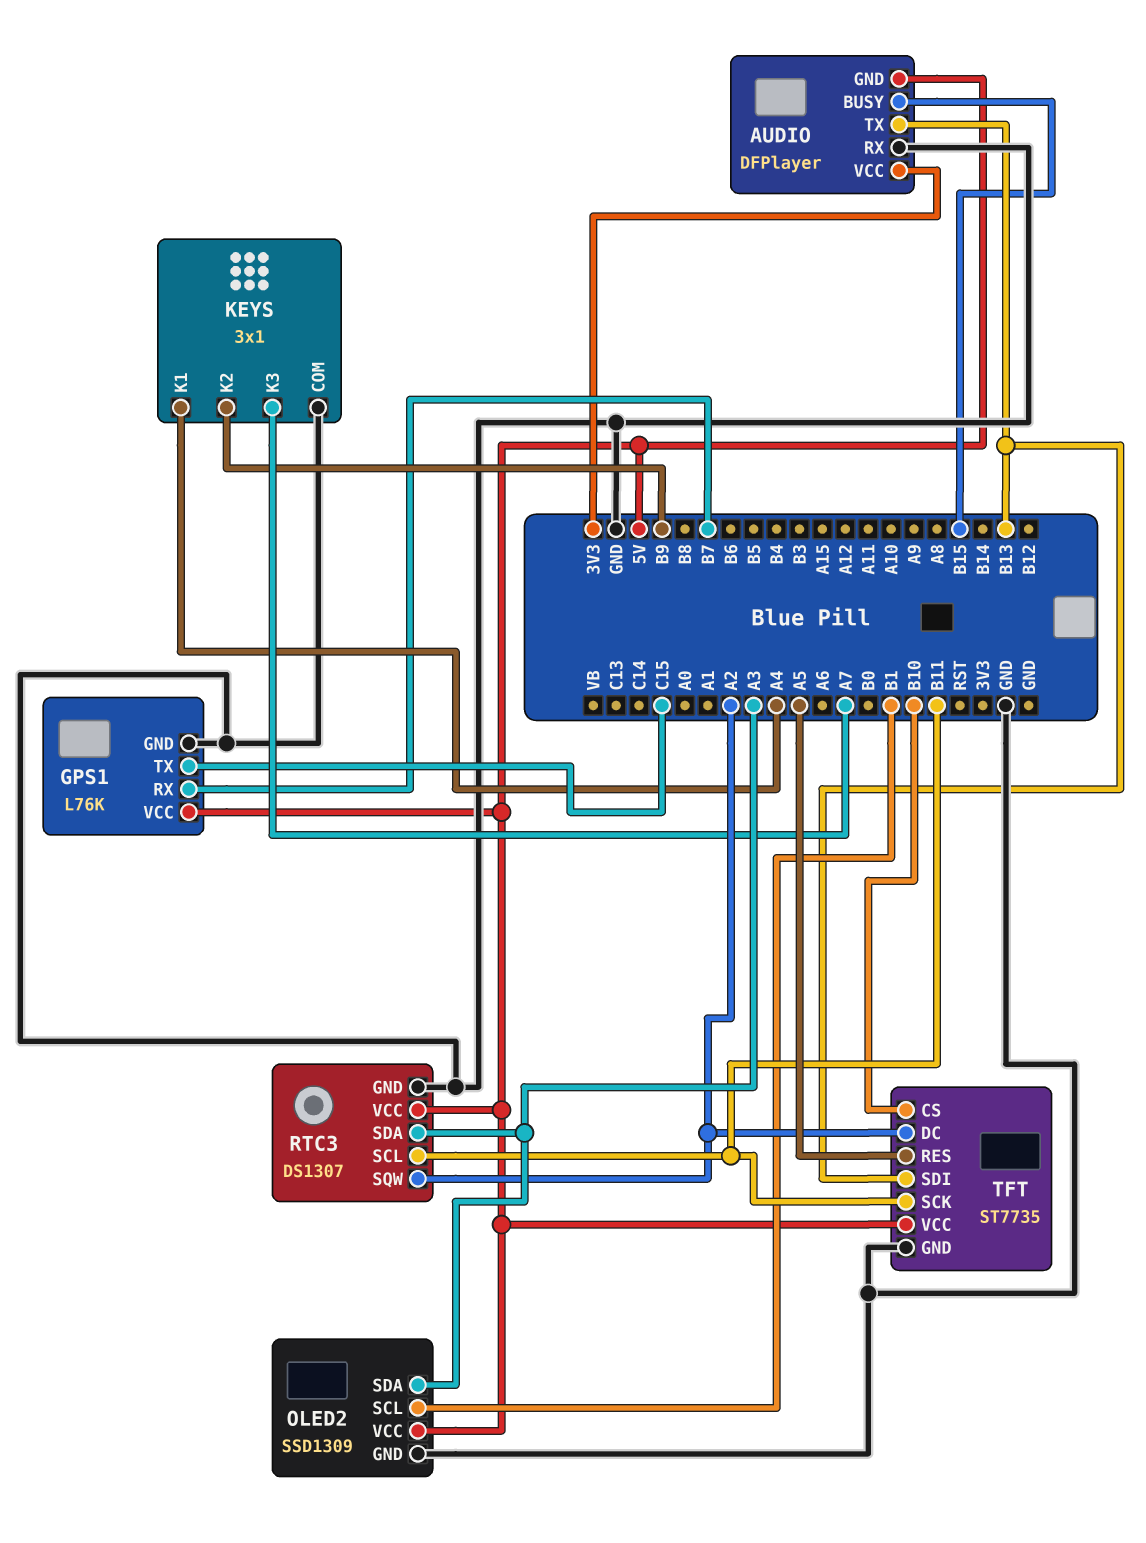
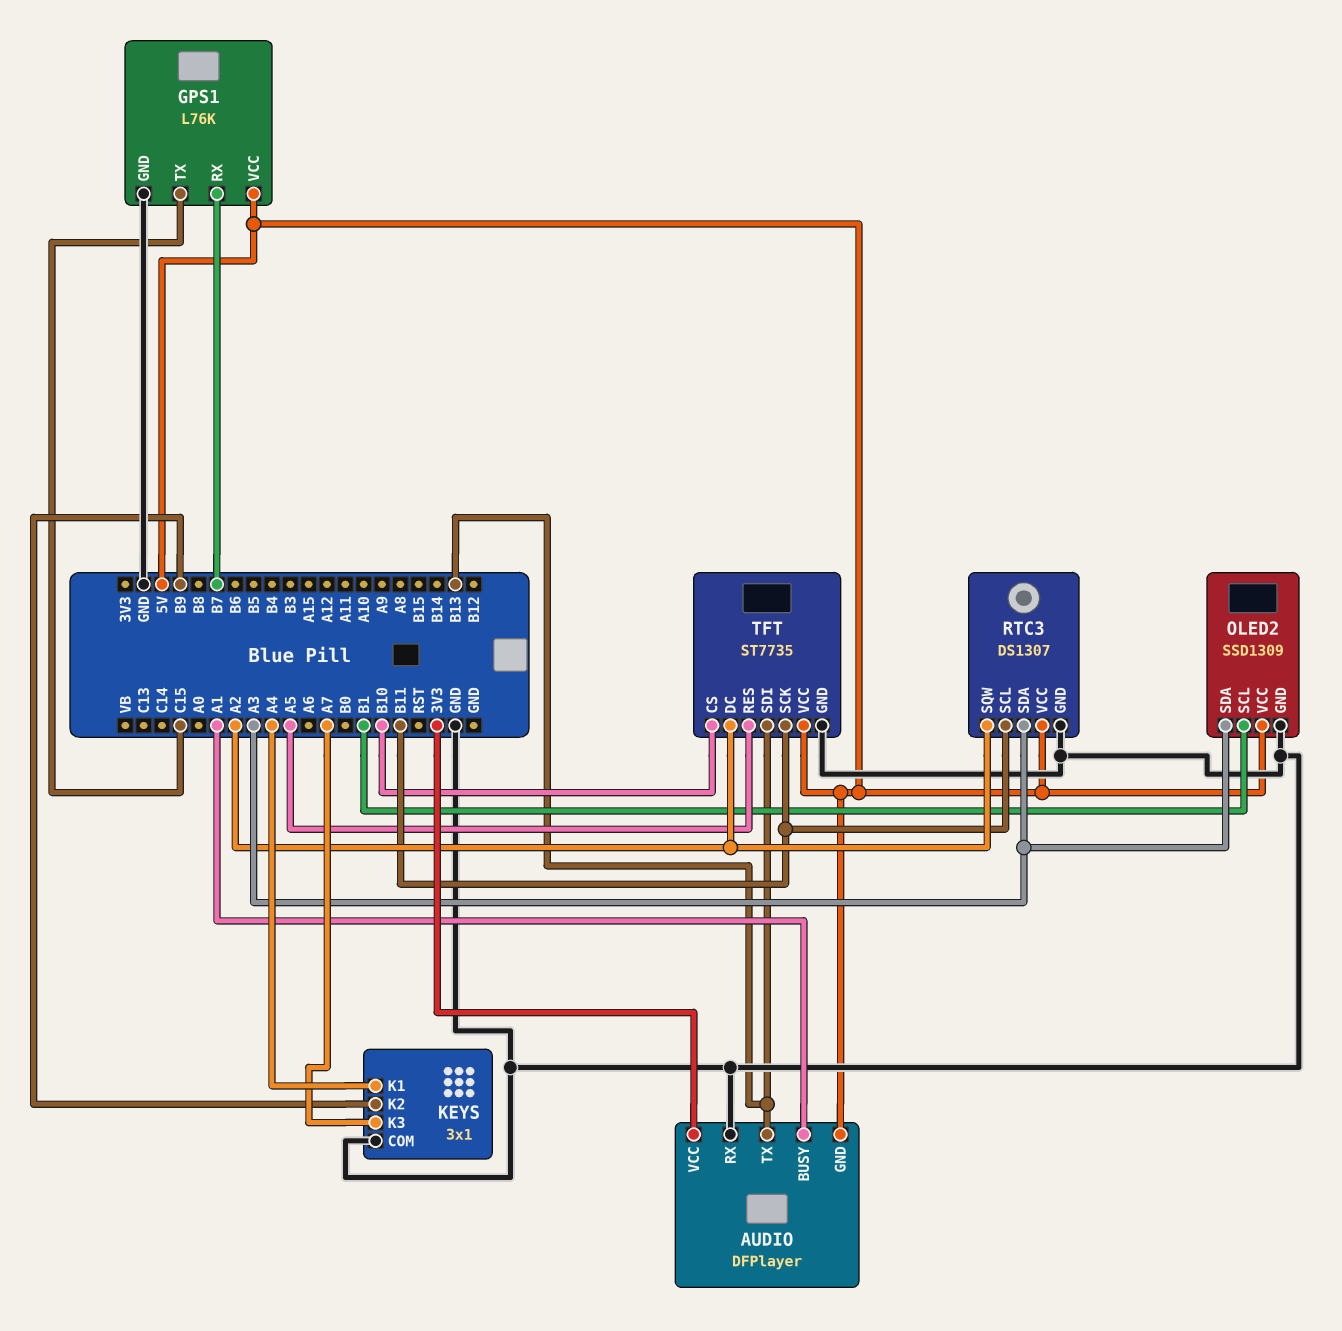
AUDIO pin BUSY: B15 -> A1

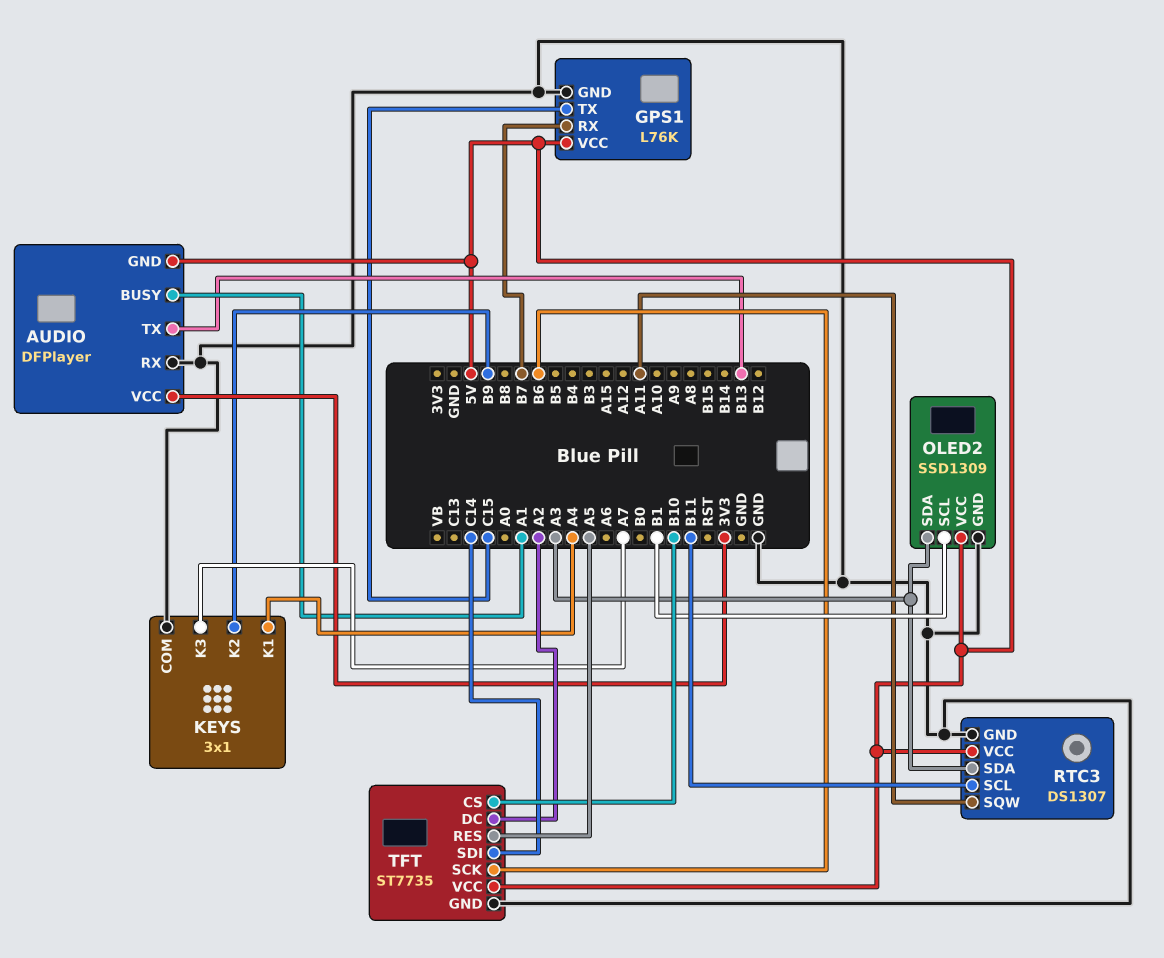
RTC3 pin SQW: A2 -> A11
TFT pin SCK: B11 -> B6
TFT pin SDI: B13 -> C14

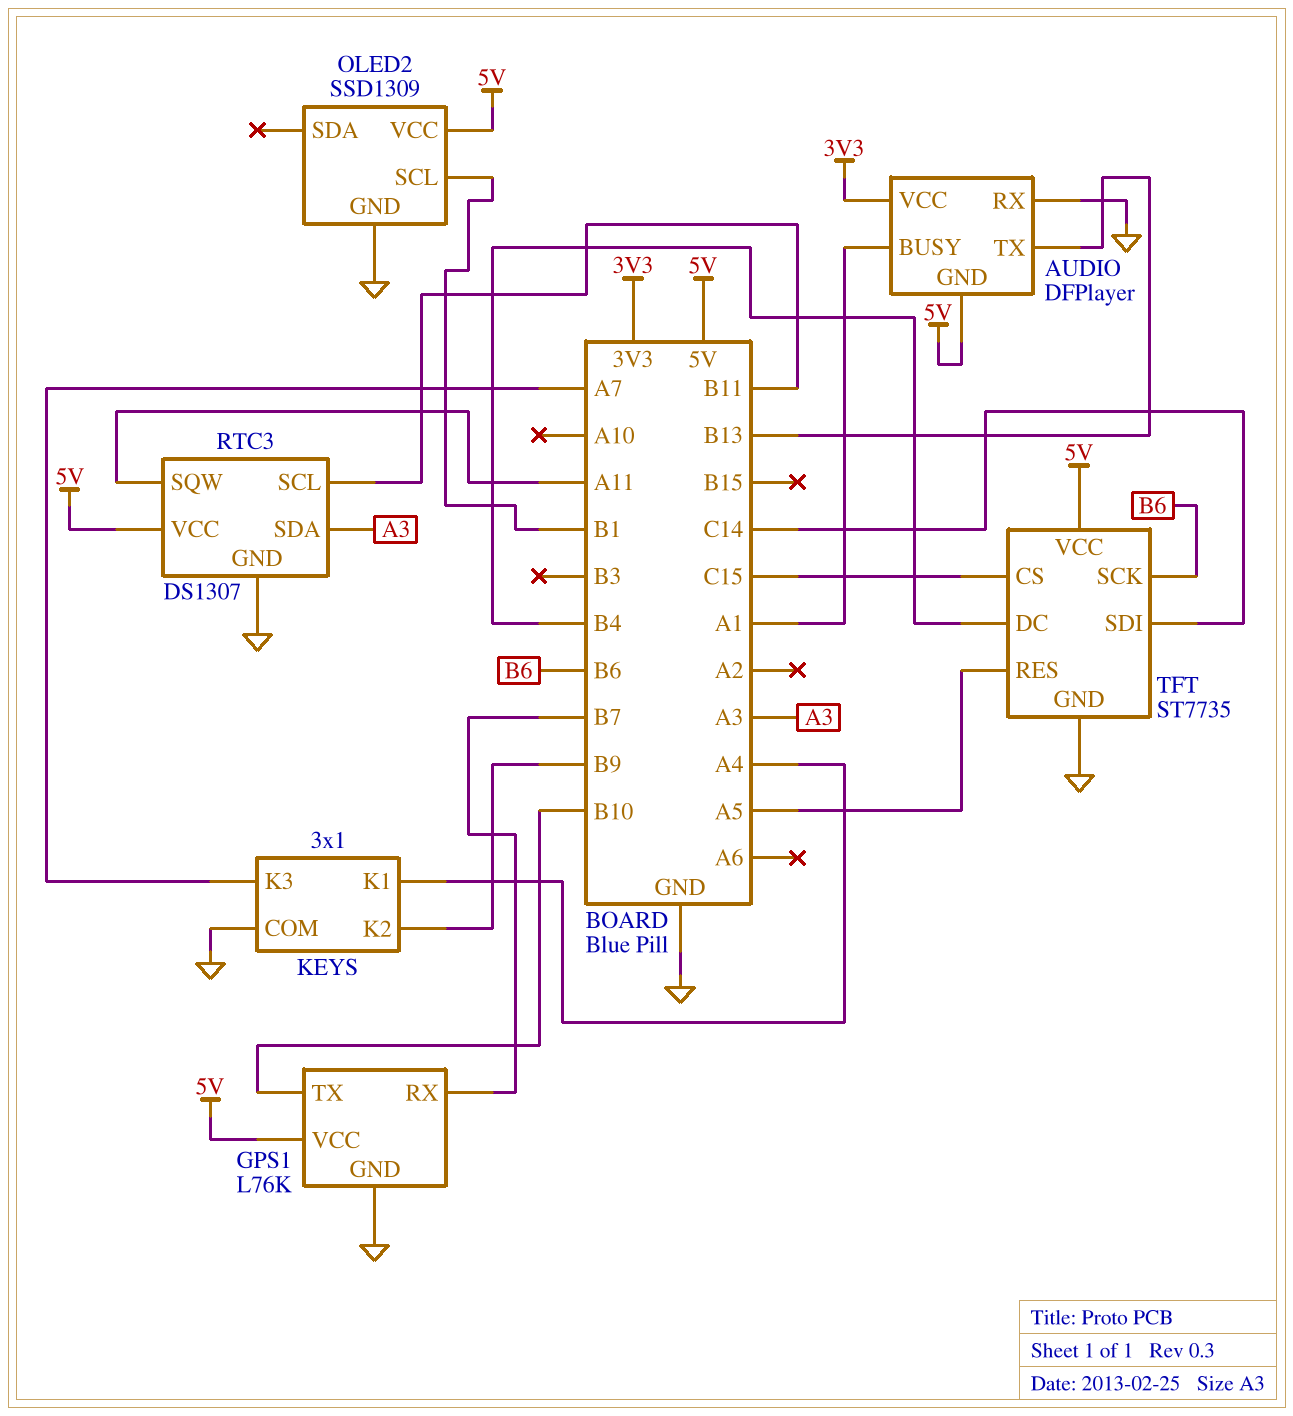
GPS1 pin TX: C15 -> B10
OLED2 pin SDA: A3 -> none
TFT pin CS: B10 -> C15
TFT pin DC: A2 -> B4

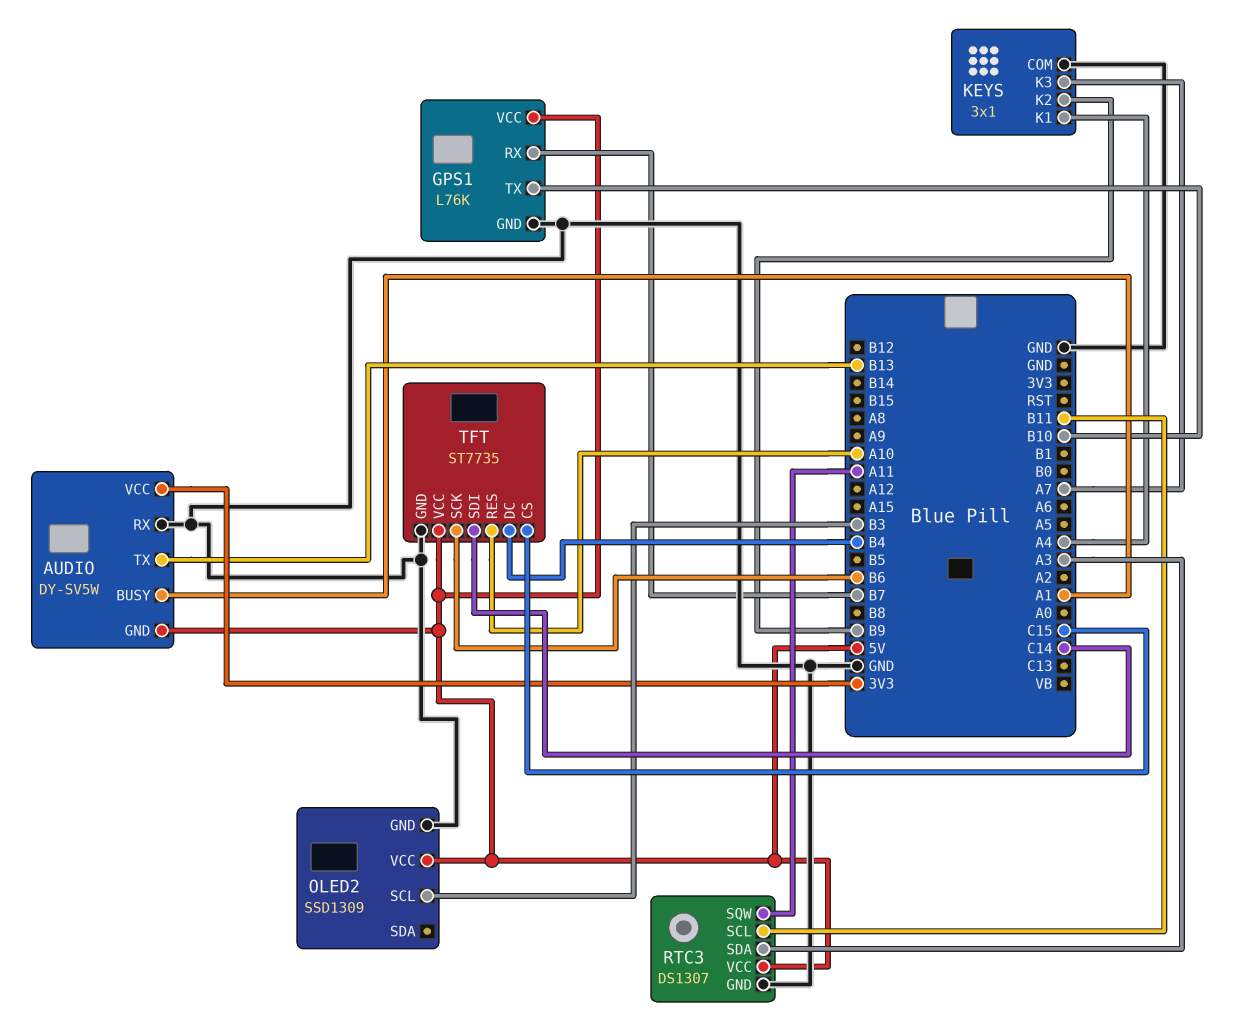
AUDIO: DFPlayer -> DY-SV5W
OLED2 pin SCL: B1 -> B3
TFT pin RES: A5 -> A10

